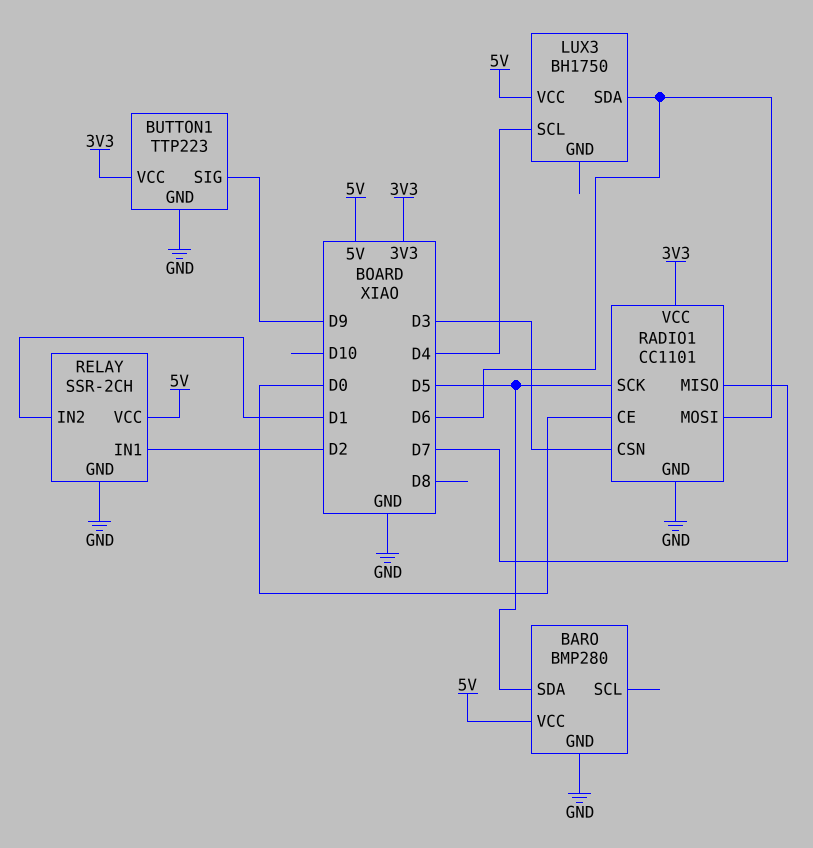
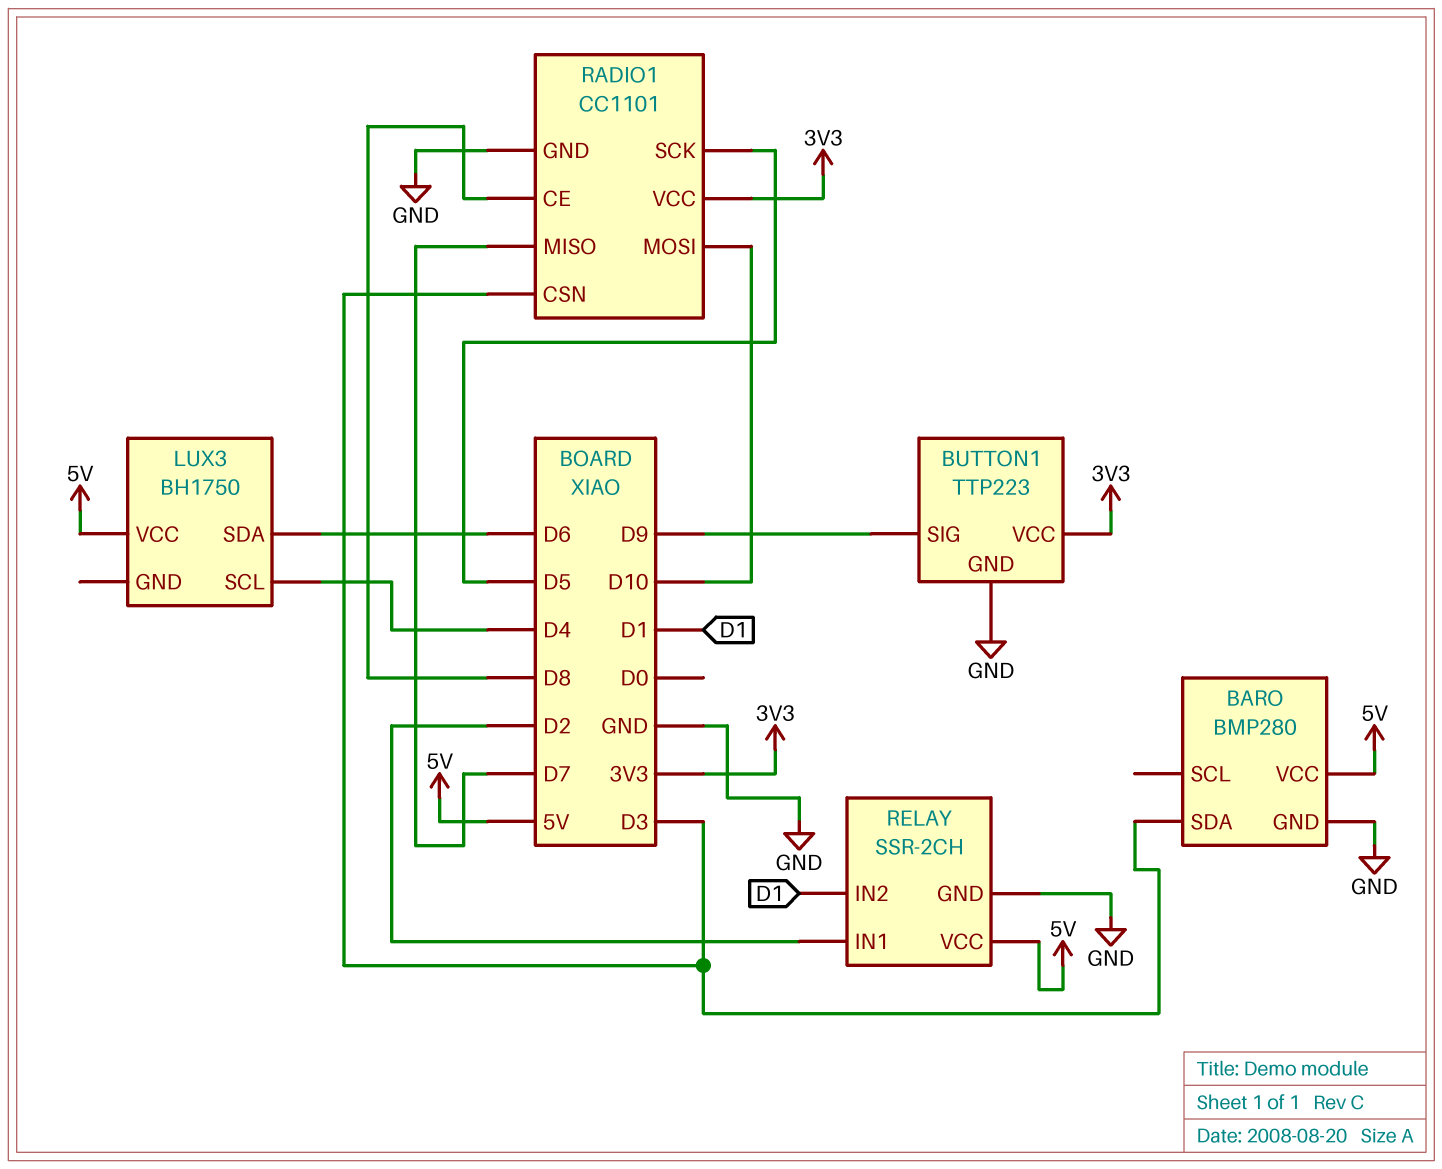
BARO pin SDA: D5 -> D3
RADIO1 pin CE: D0 -> D8
RADIO1 pin MOSI: D6 -> D10

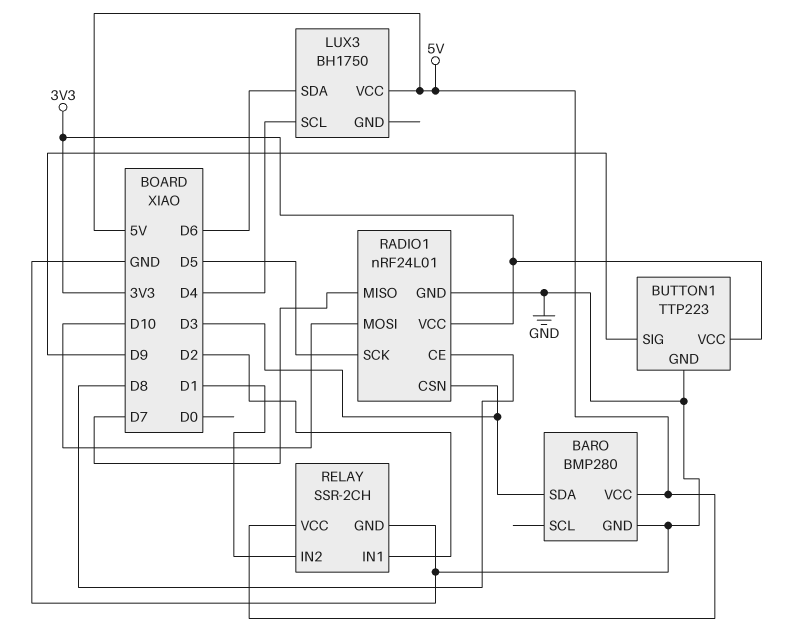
RADIO1: CC1101 -> nRF24L01

